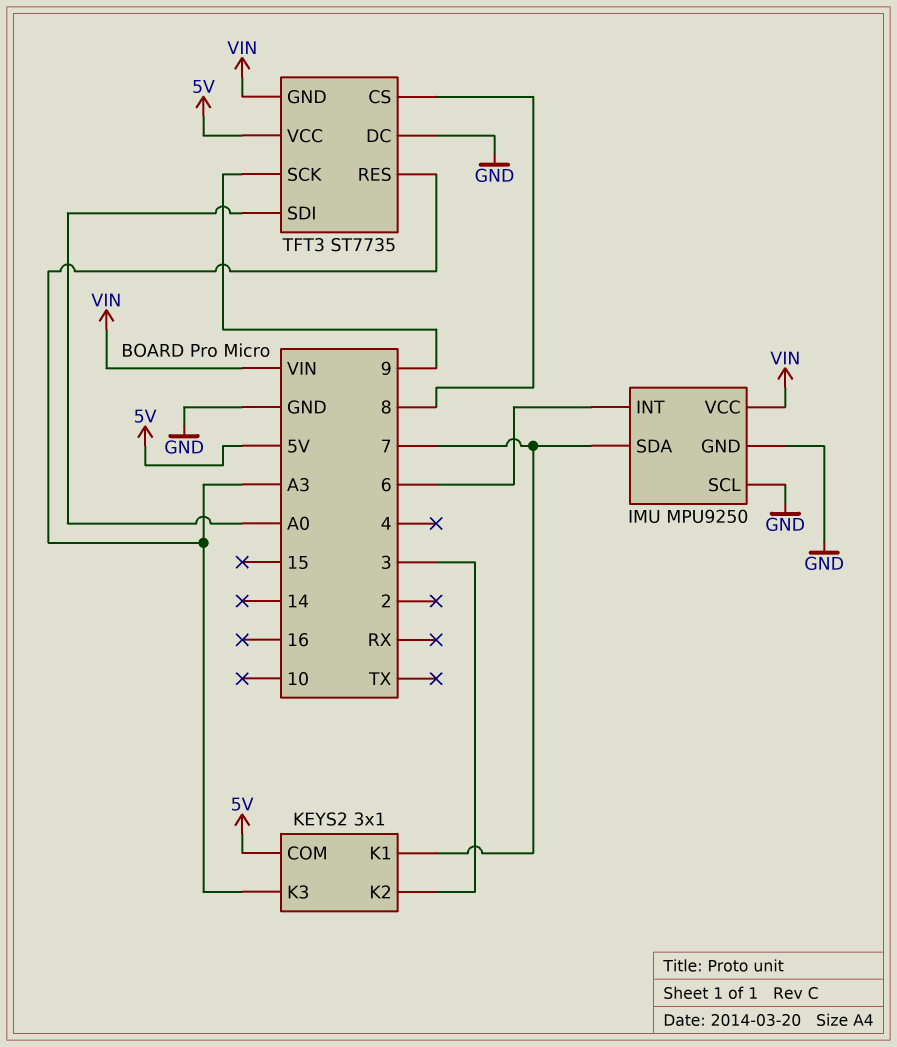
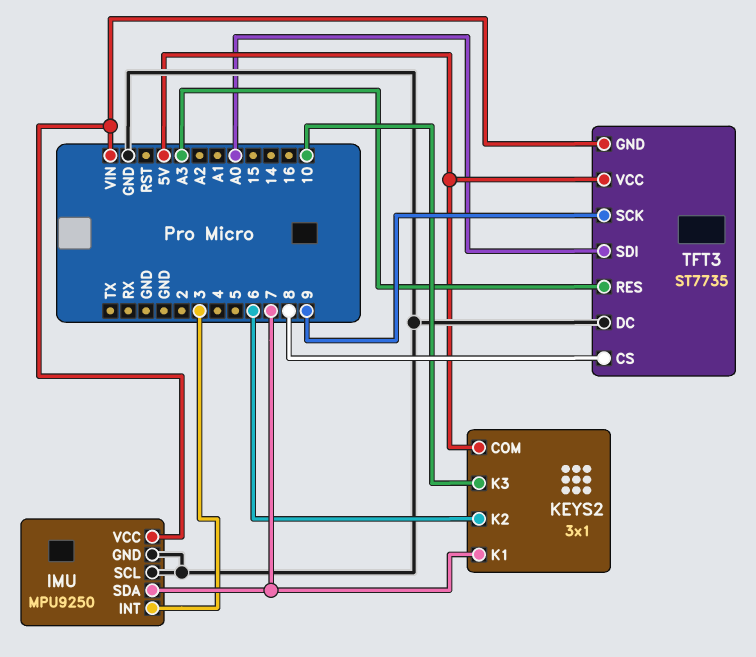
IMU pin INT: 6 -> 3
KEYS2 pin K2: 3 -> 6
KEYS2 pin K3: A3 -> 10

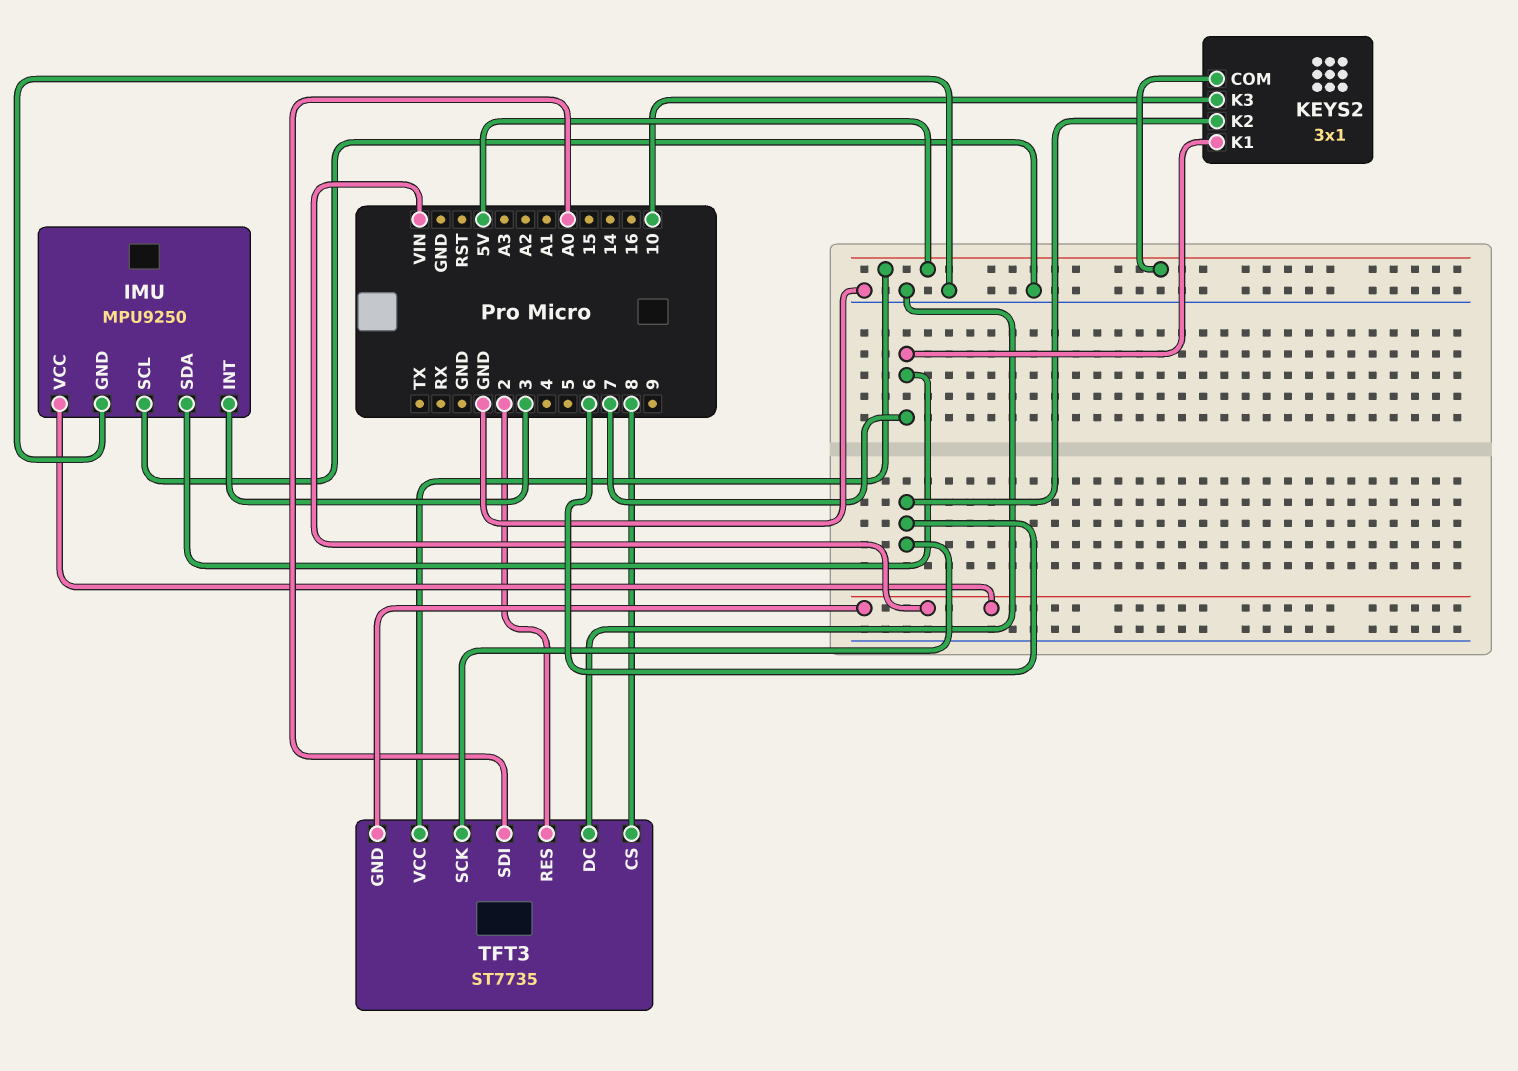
TFT3 pin RES: A3 -> 2
TFT3 pin SCK: 9 -> 6

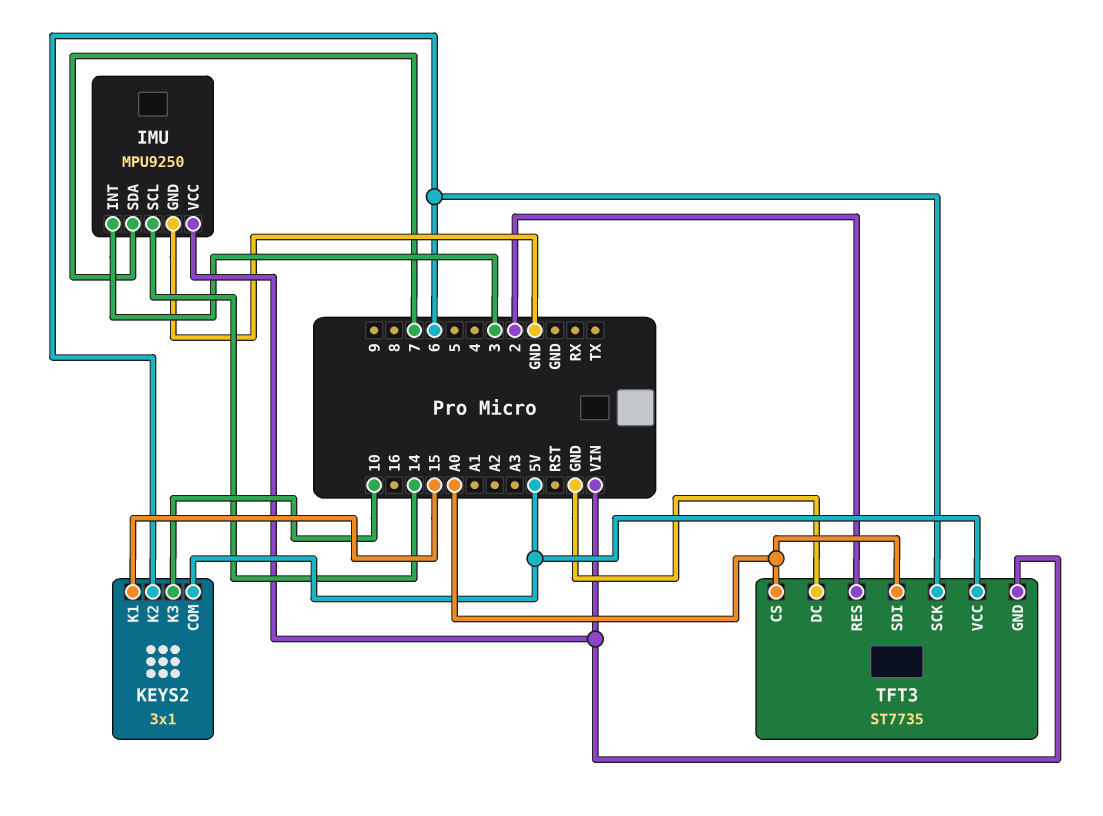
IMU pin SCL: GND -> 14
KEYS2 pin K1: 7 -> 15
TFT3 pin CS: 8 -> A0

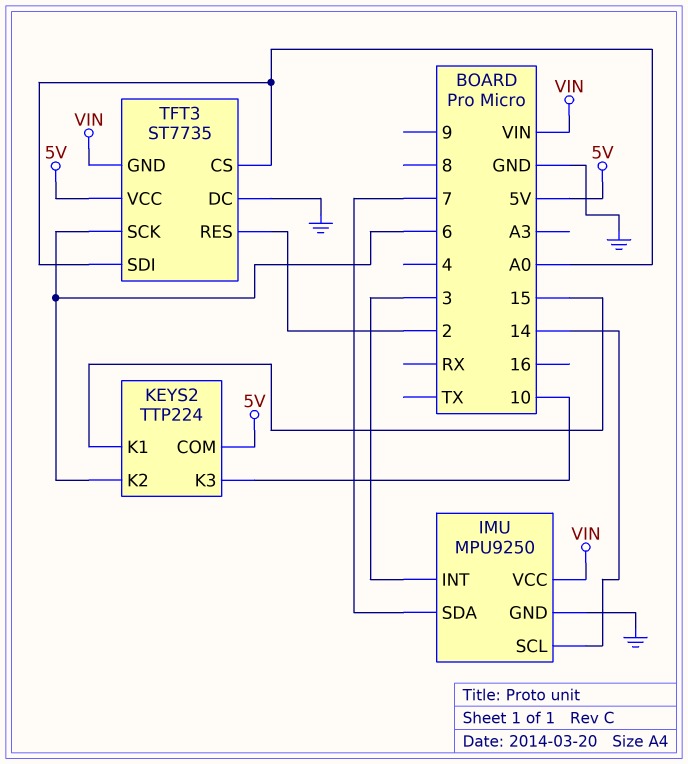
KEYS2: 3x1 -> TTP224

